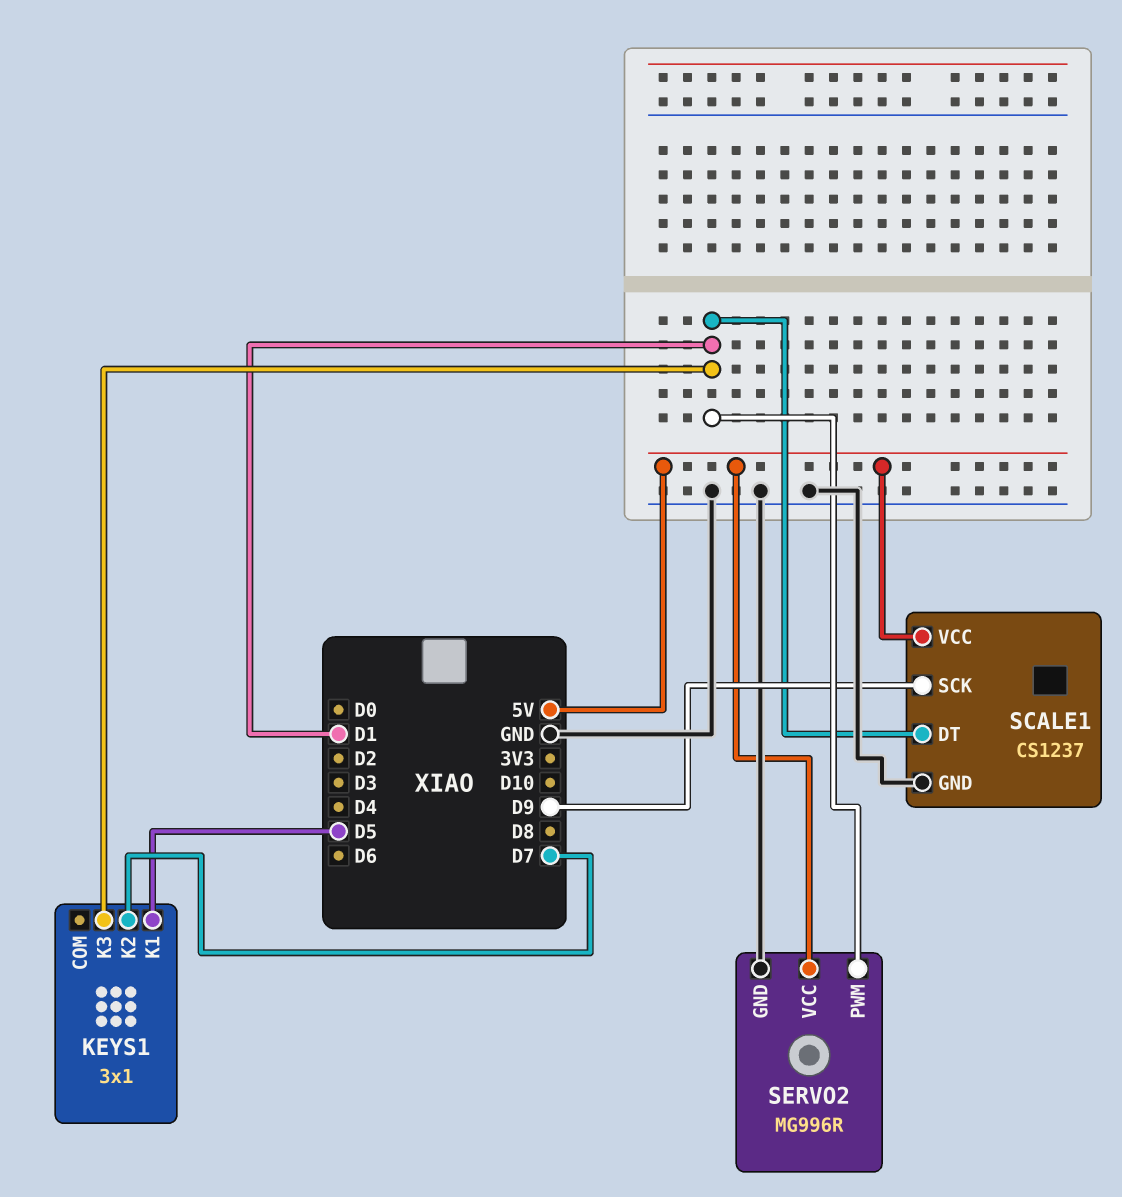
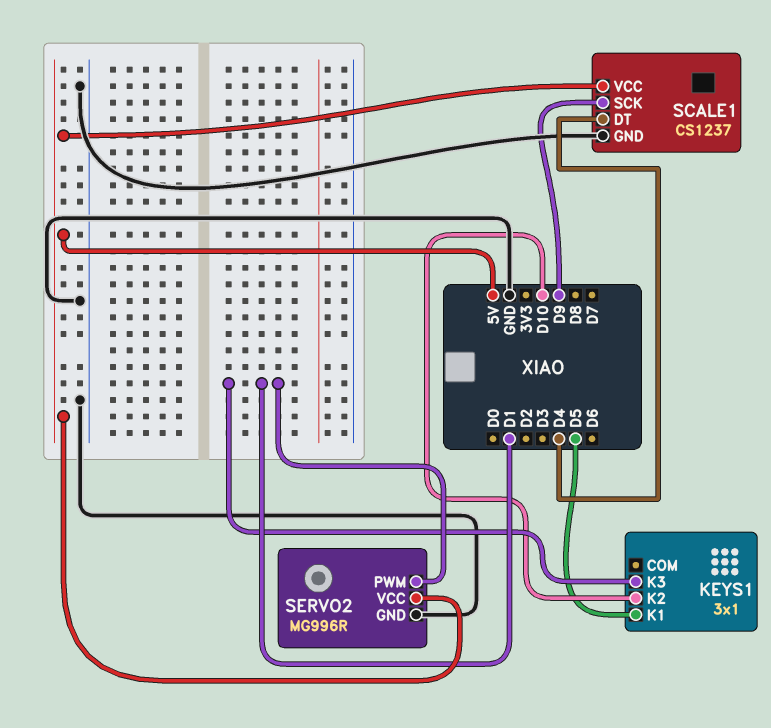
KEYS1 pin K2: D7 -> D10
SCALE1 pin DT: D1 -> D4

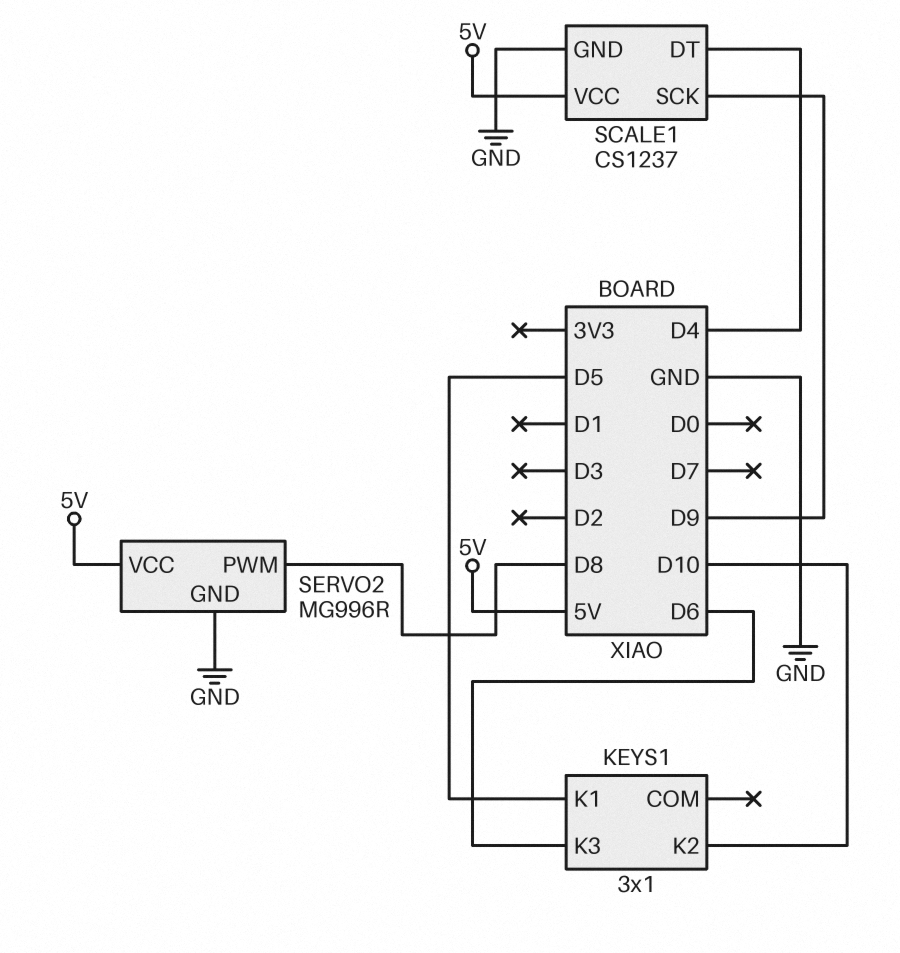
KEYS1 pin K3: D1 -> D6
SERVO2 pin PWM: D1 -> D8

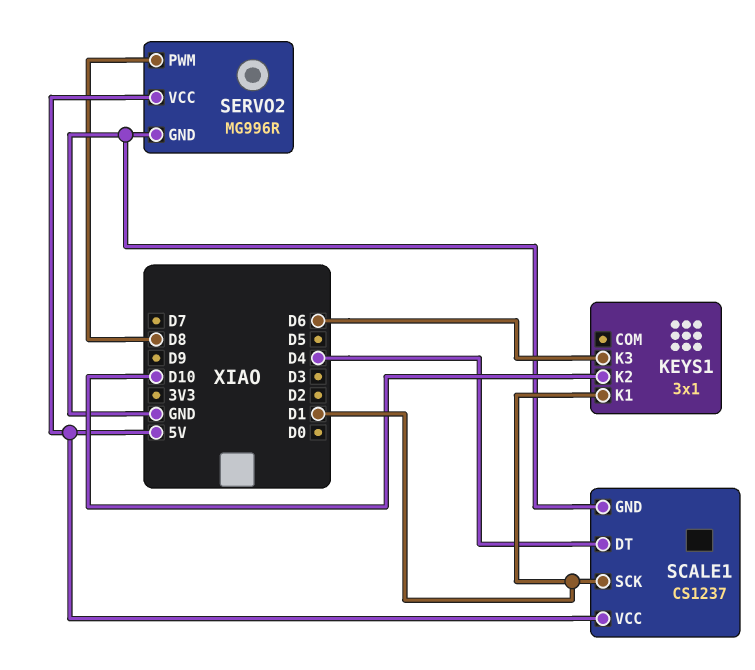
KEYS1 pin K1: D5 -> D1
SCALE1 pin SCK: D9 -> D1

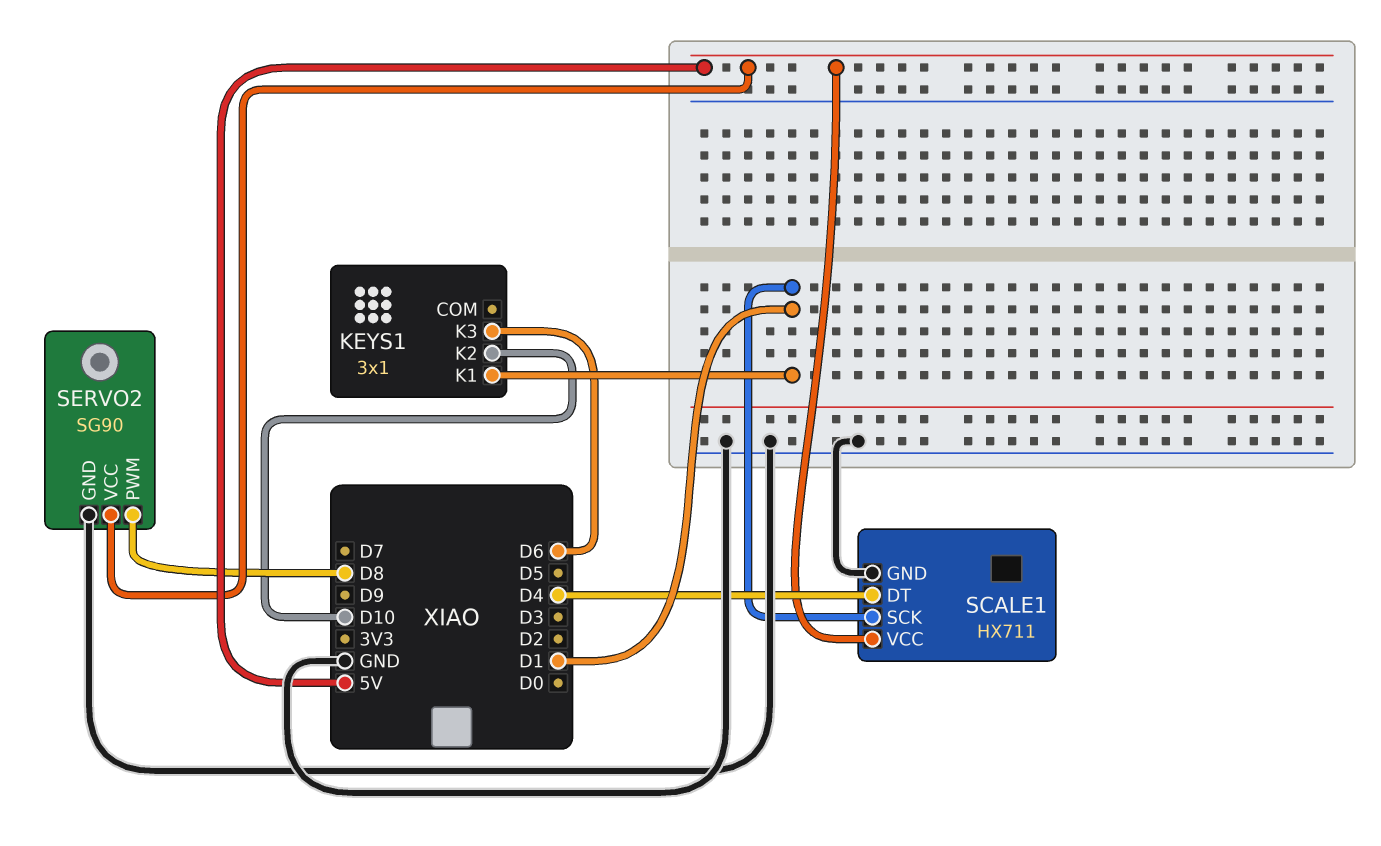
SCALE1: CS1237 -> HX711
SERVO2: MG996R -> SG90

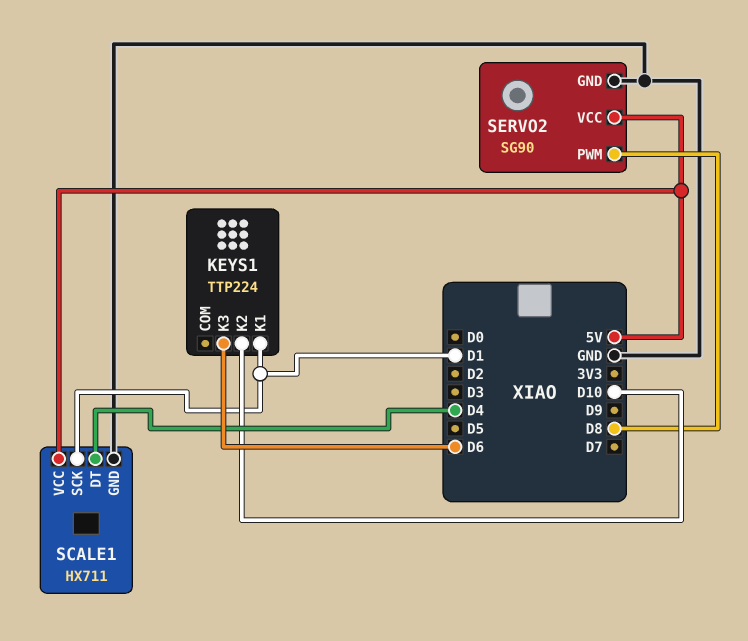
KEYS1: 3x1 -> TTP224

